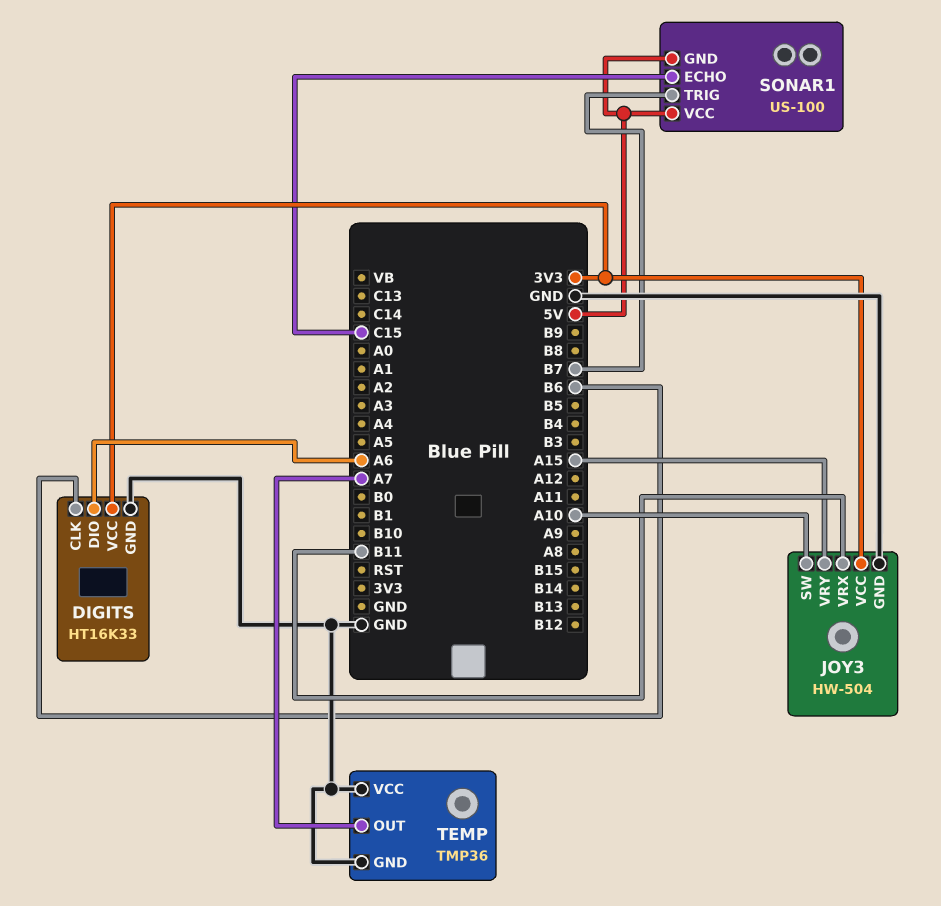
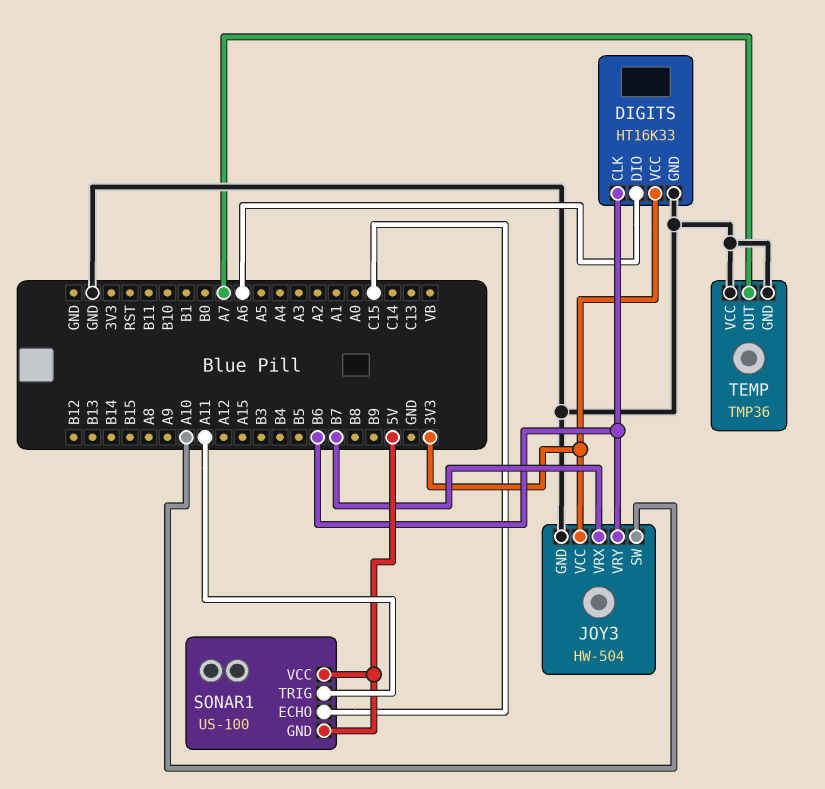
JOY3 pin VRX: B11 -> B7
JOY3 pin VRY: A15 -> B6
SONAR1 pin TRIG: B7 -> A11

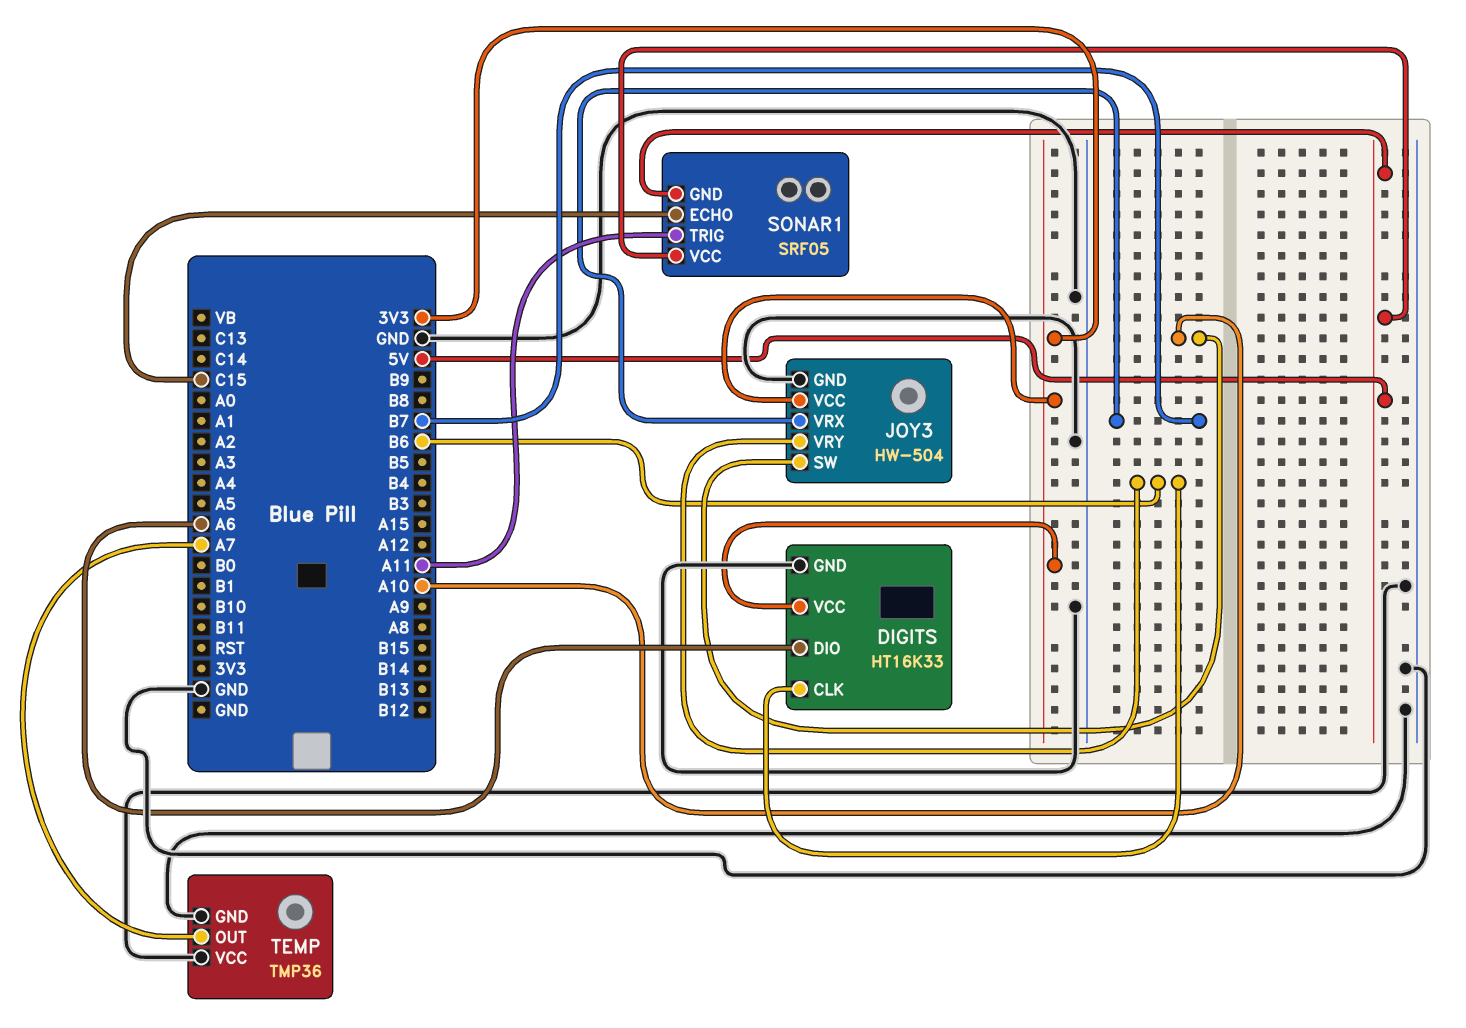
SONAR1: US-100 -> SRF05

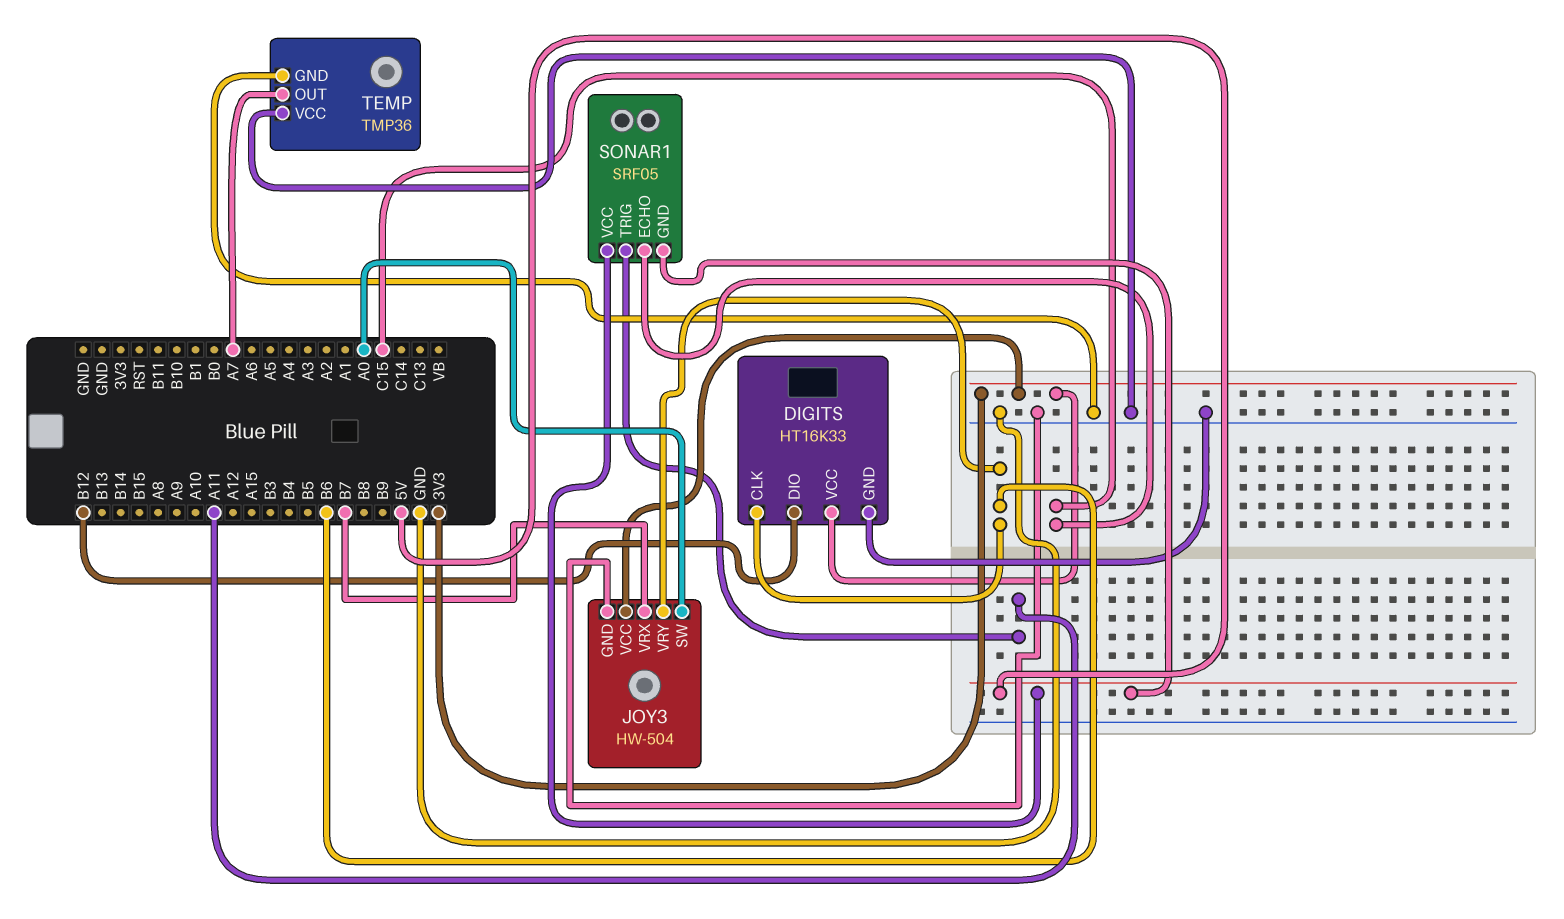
DIGITS pin DIO: A6 -> B12
JOY3 pin SW: A10 -> A0

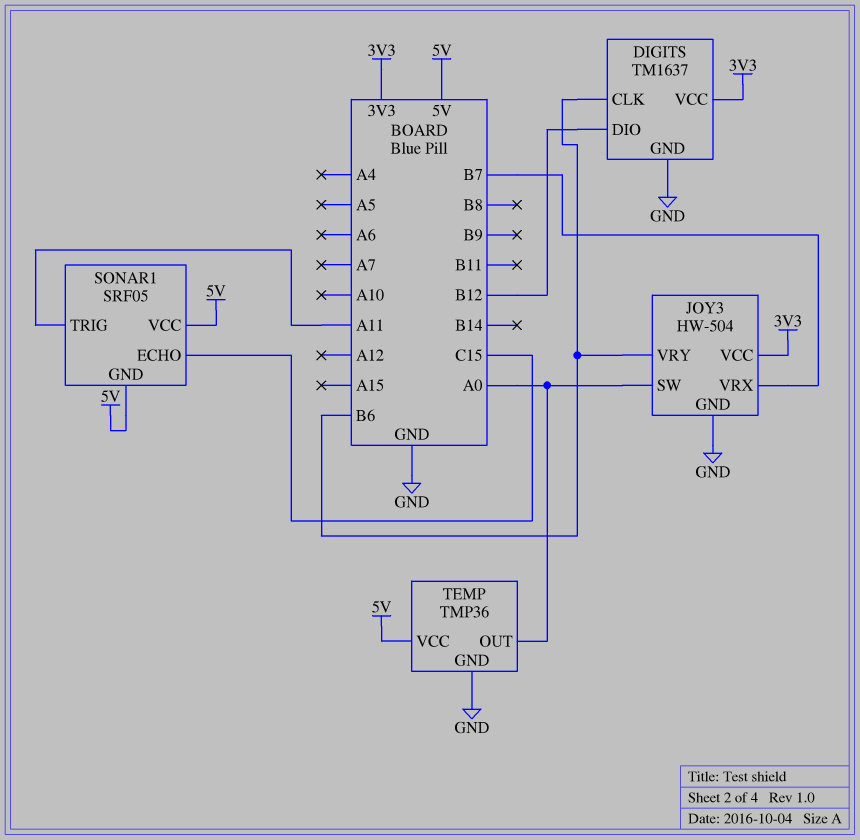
DIGITS: HT16K33 -> TM1637
TEMP pin OUT: A7 -> A0
TEMP pin VCC: GND -> 5V

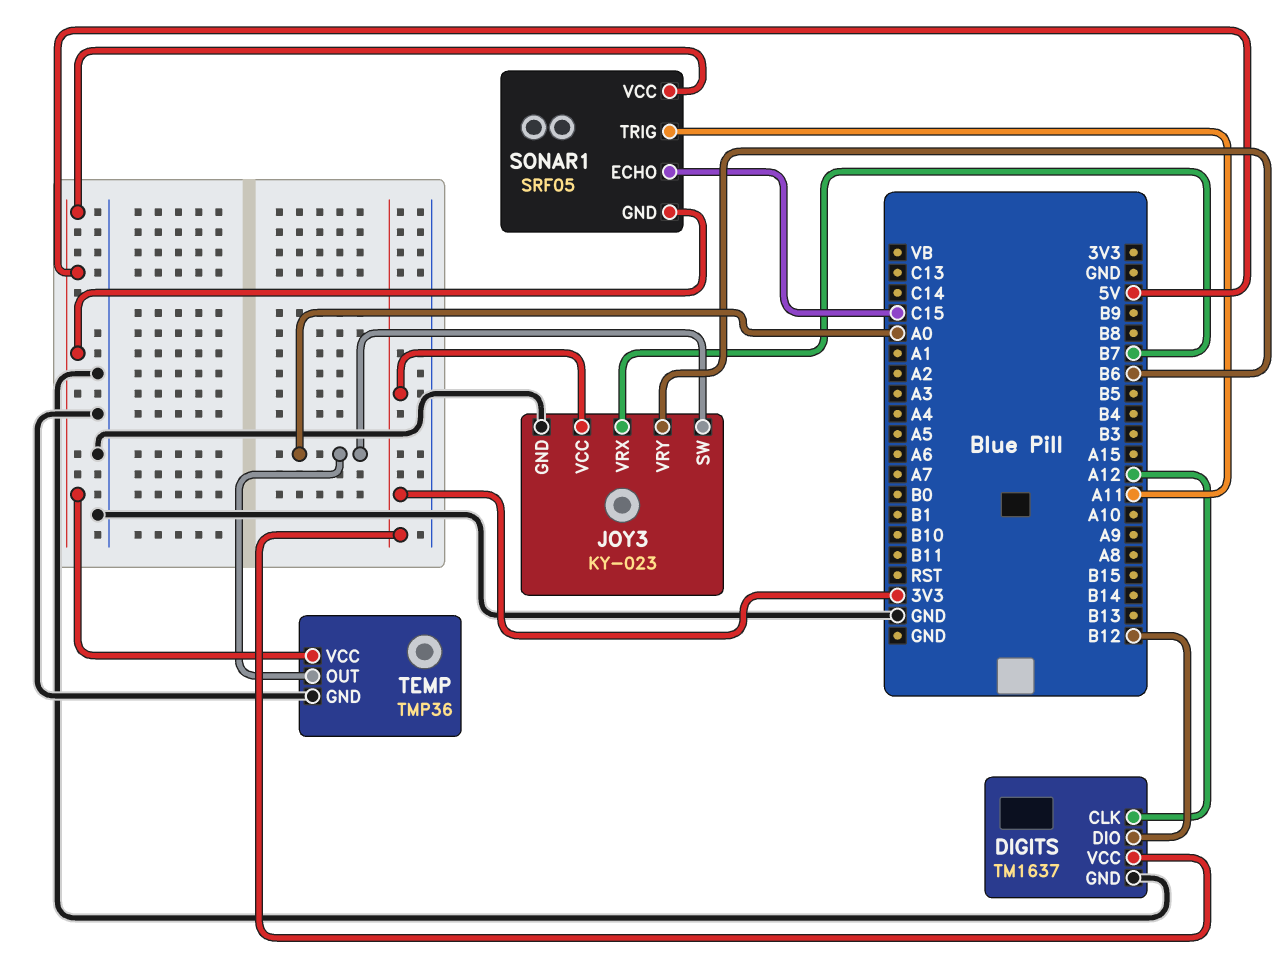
DIGITS pin CLK: B6 -> A12
JOY3: HW-504 -> KY-023

